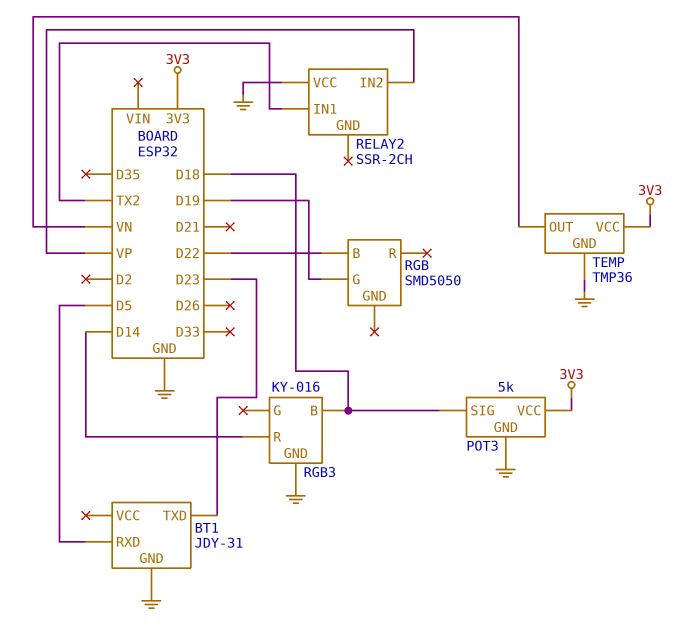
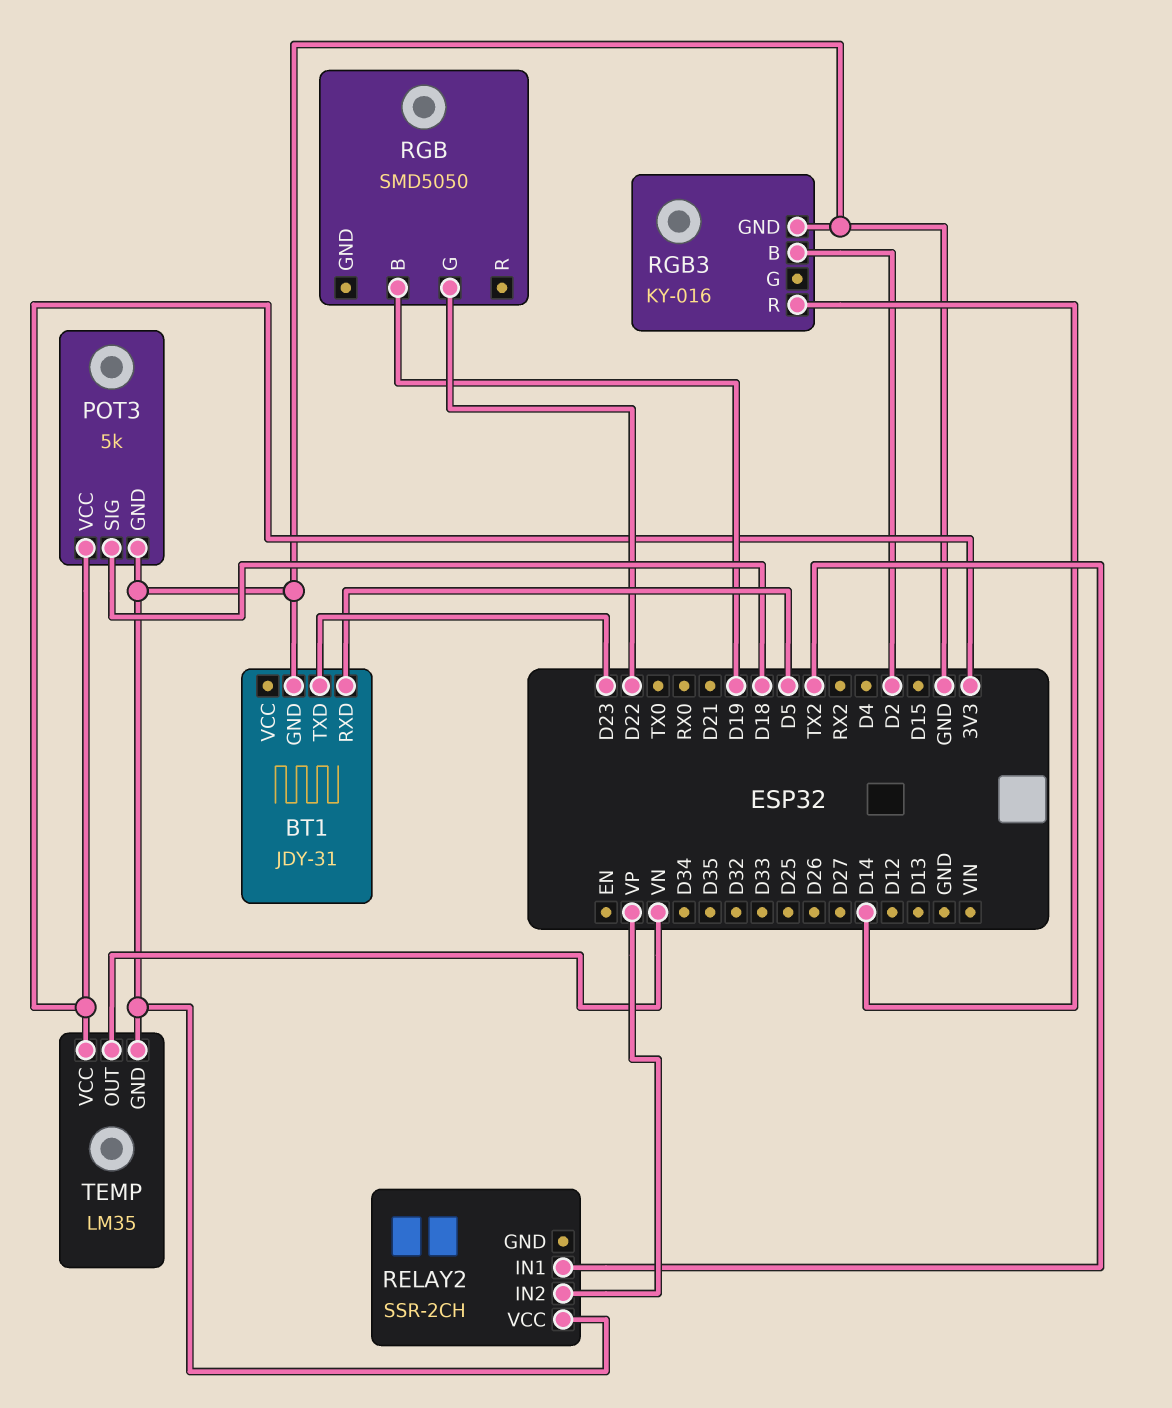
RGB pin B: D22 -> D19
RGB pin G: D19 -> D22
RGB3 pin B: D18 -> D2
TEMP: TMP36 -> LM35

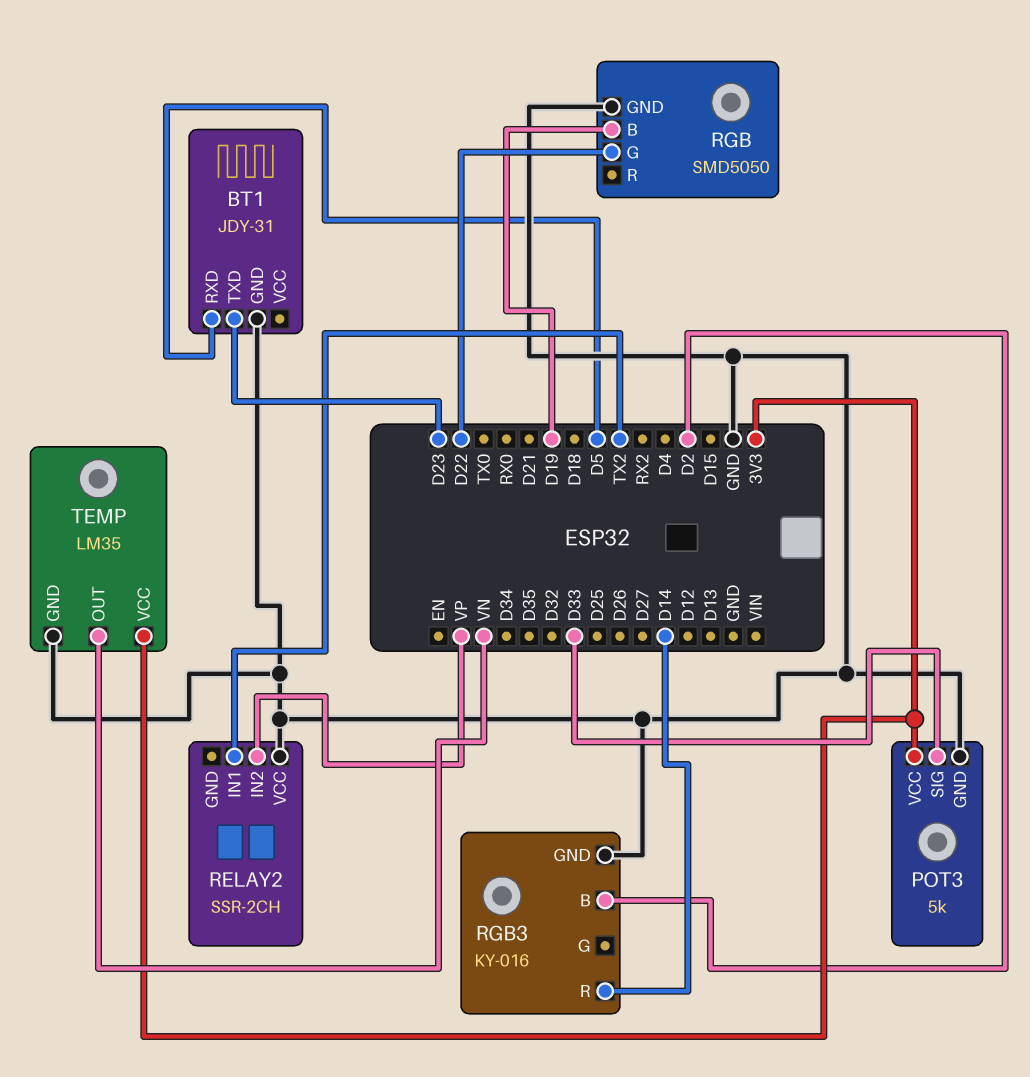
POT3 pin SIG: D18 -> D33
RGB pin GND: none -> GND

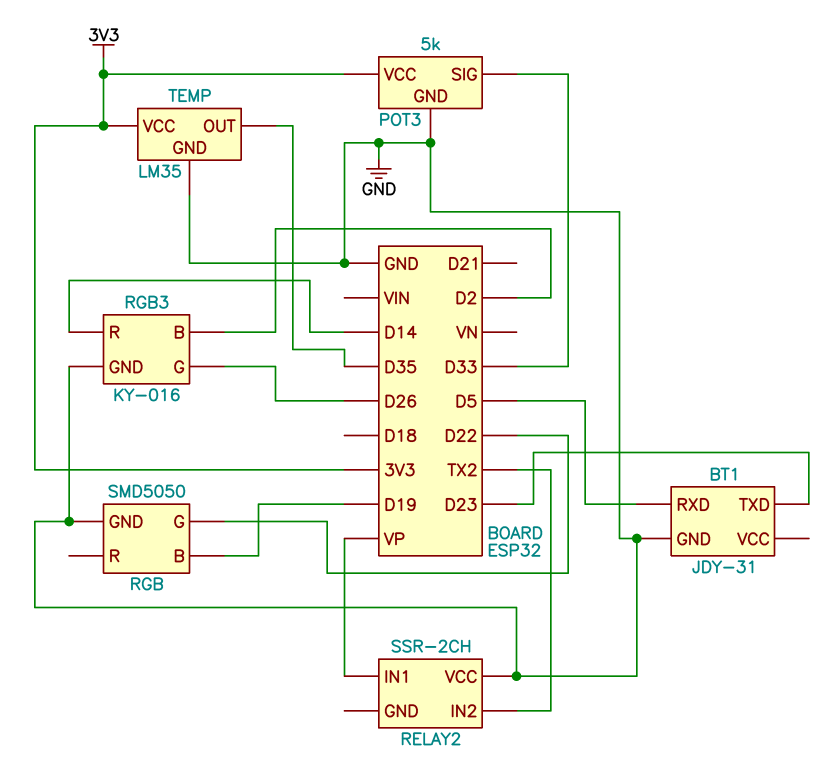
RELAY2 pin IN1: TX2 -> VP
RELAY2 pin IN2: VP -> TX2
RGB3 pin G: none -> D26
TEMP pin OUT: VN -> D35

